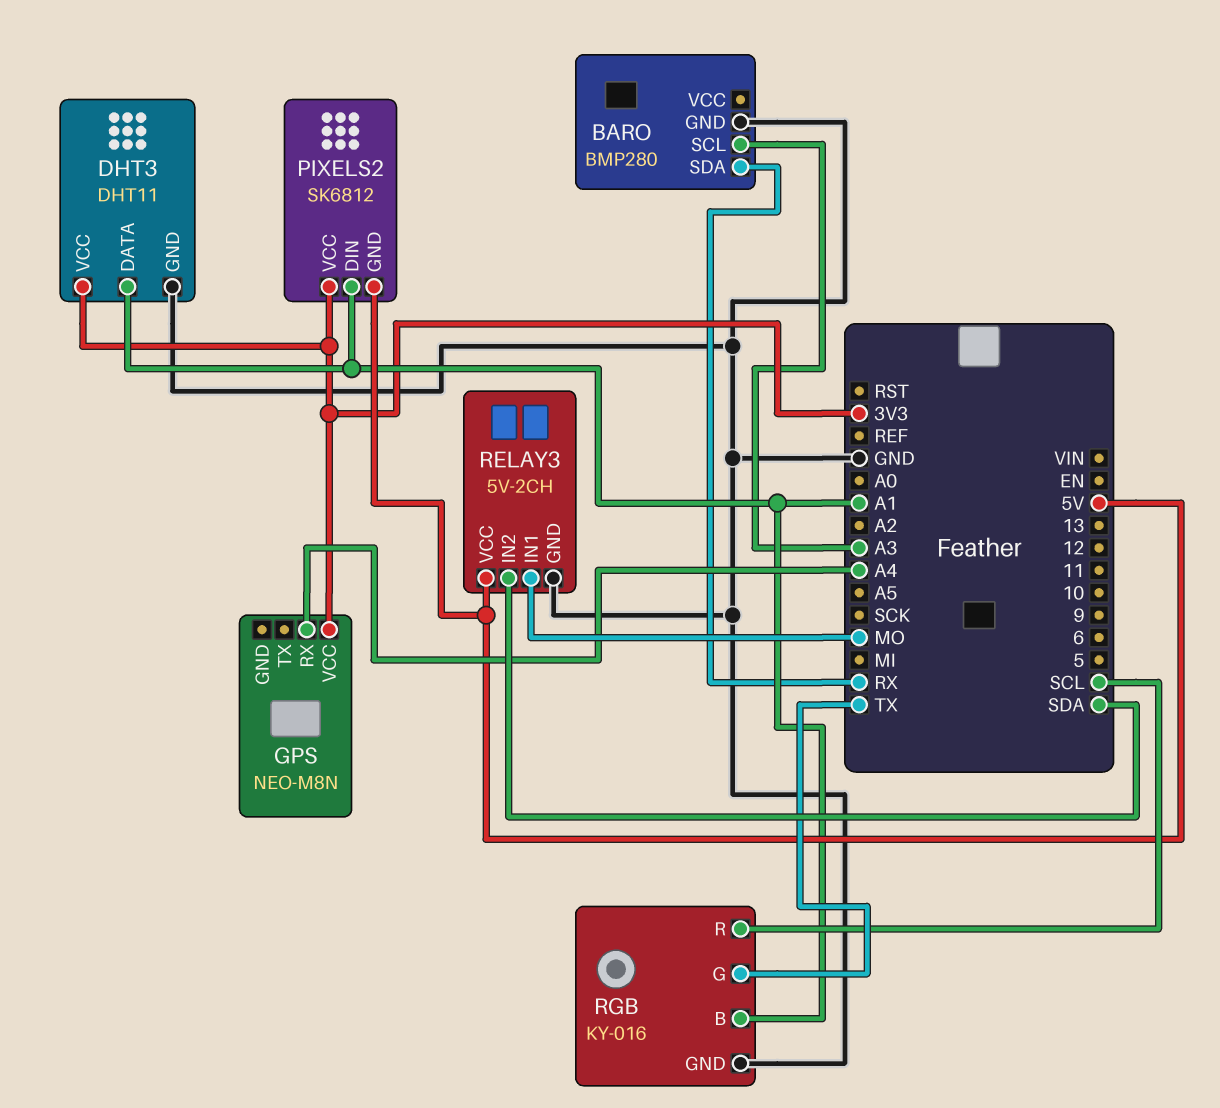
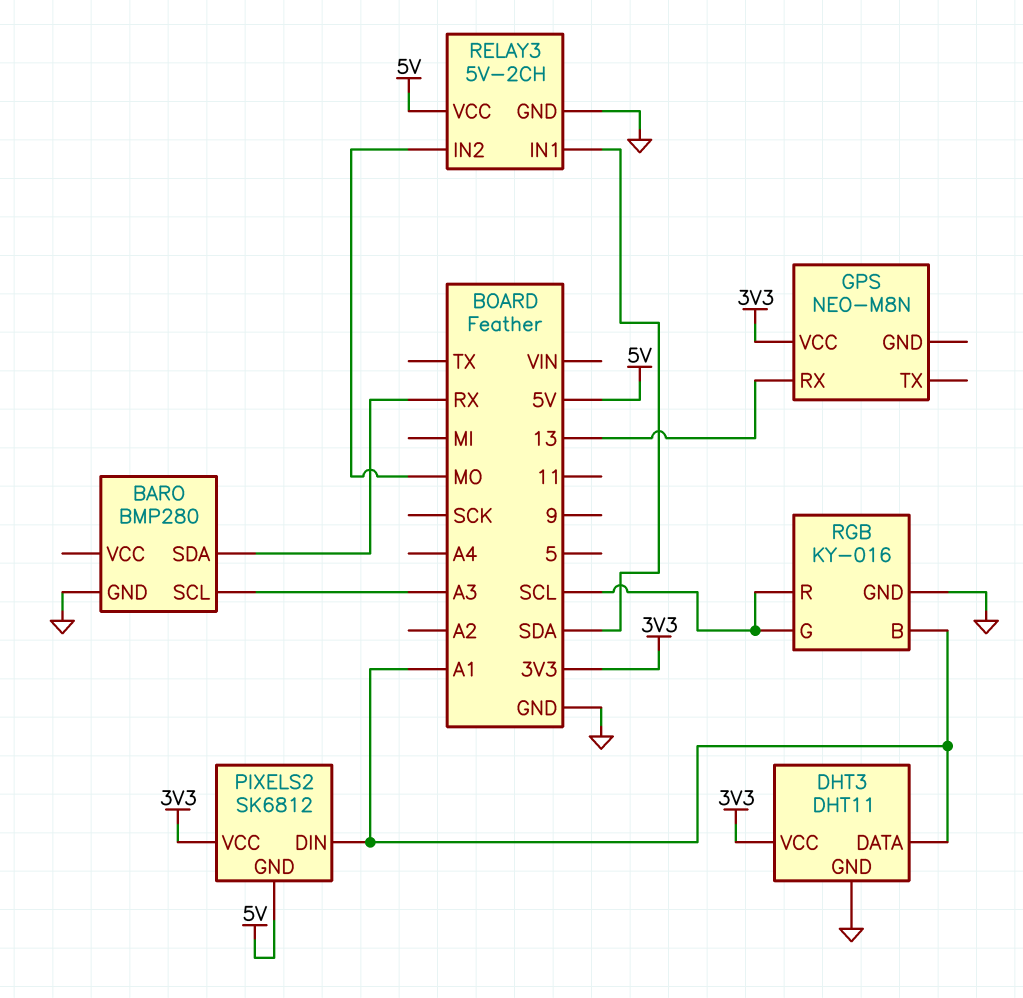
GPS pin RX: A4 -> 13
RELAY3 pin IN1: MO -> SDA
RELAY3 pin IN2: SDA -> MO
RGB pin G: TX -> SCL

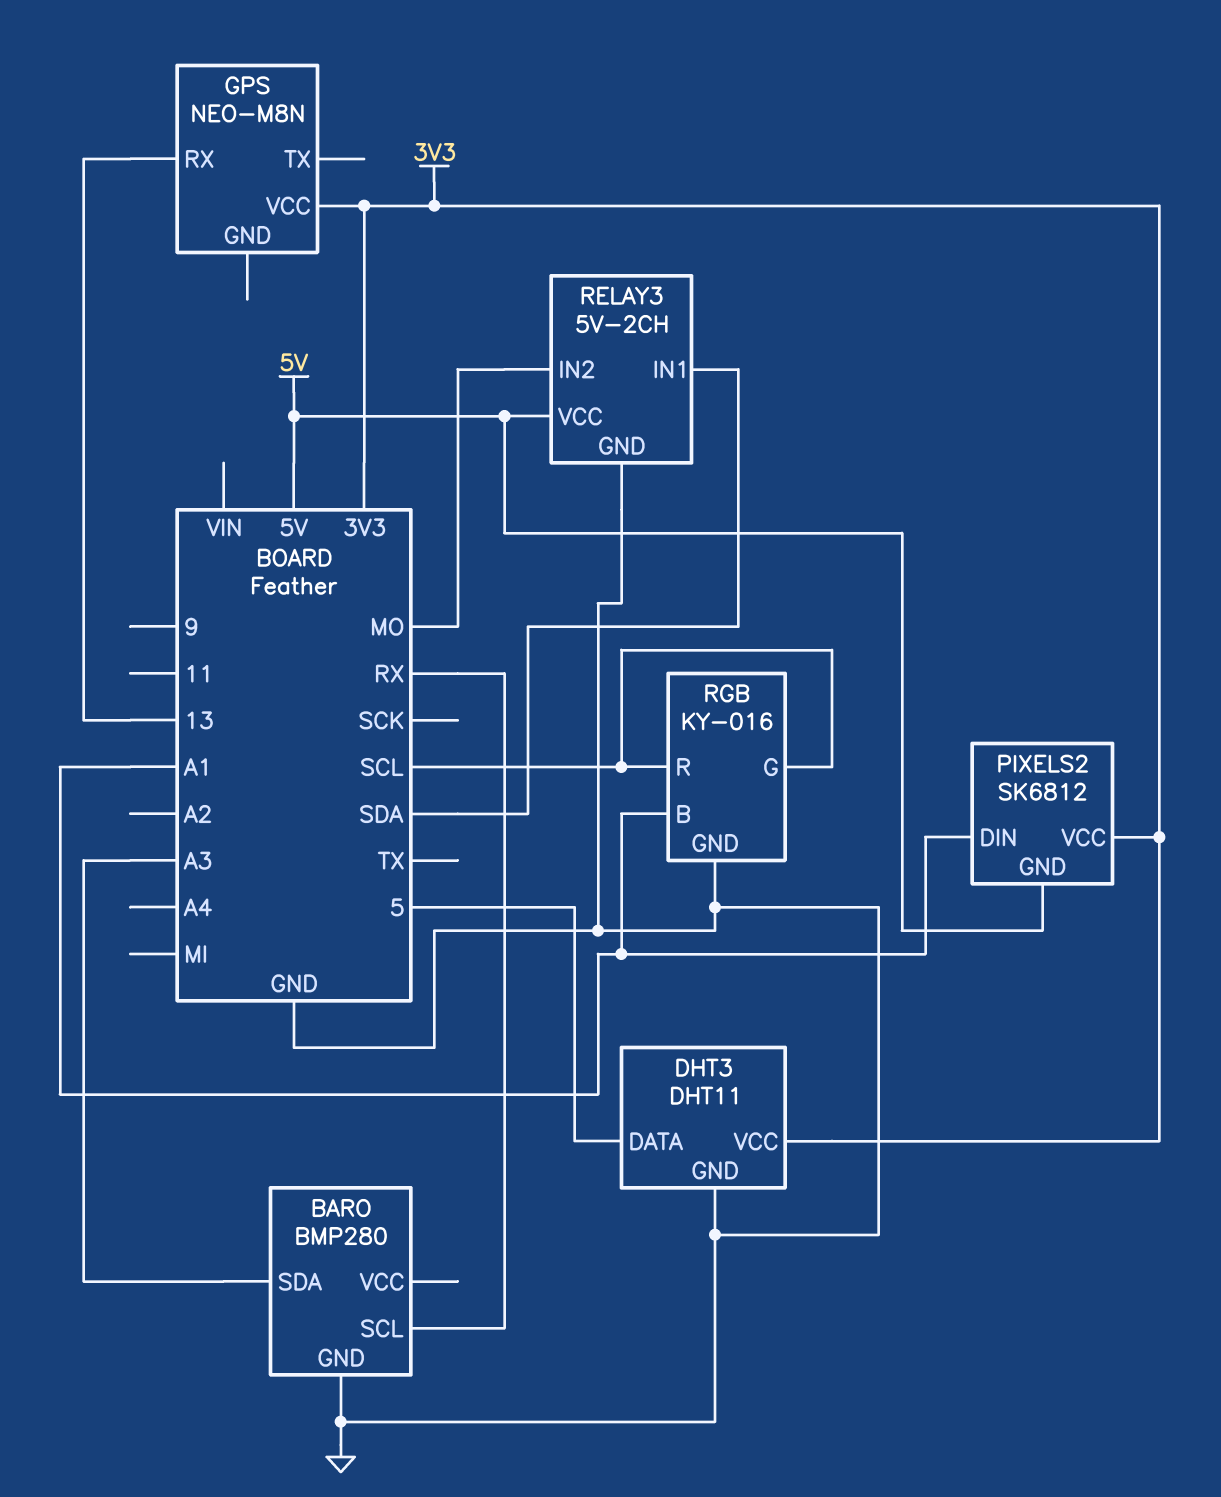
BARO pin SCL: A3 -> RX
BARO pin SDA: RX -> A3
DHT3 pin DATA: A1 -> 5

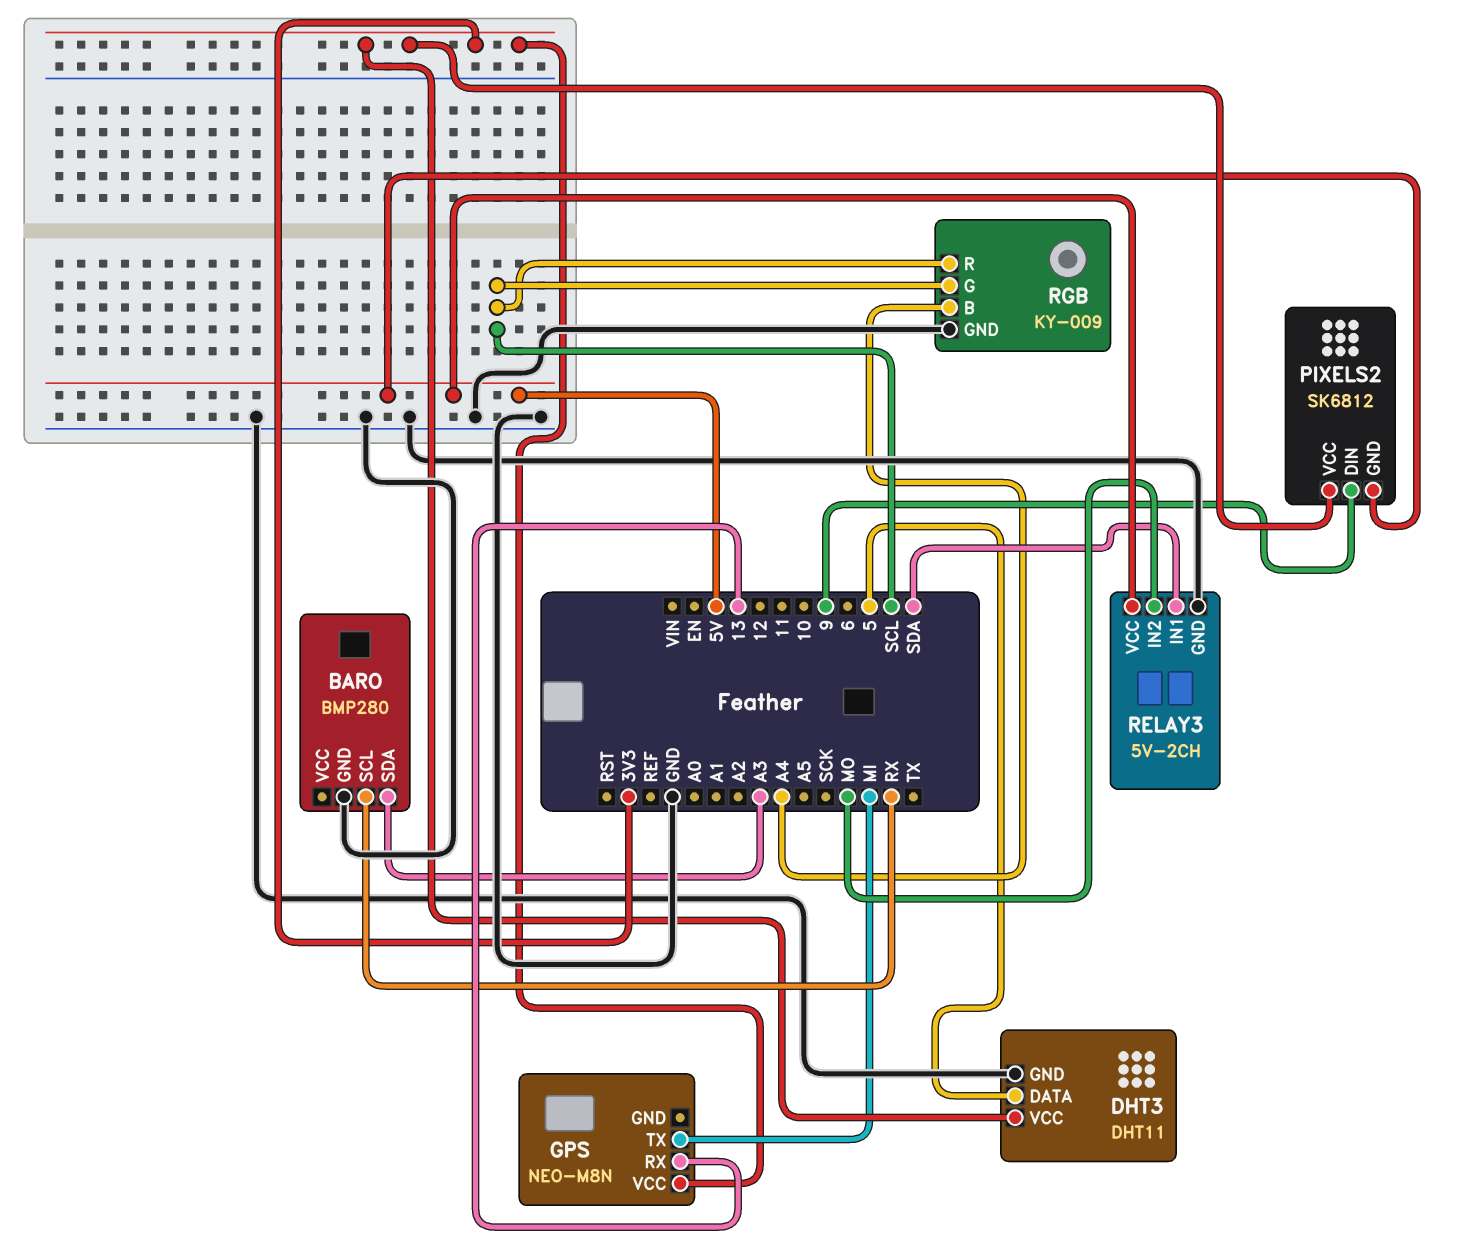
GPS pin TX: none -> MI
PIXELS2 pin DIN: A1 -> 9
RGB: KY-016 -> KY-009
RGB pin B: A1 -> A4

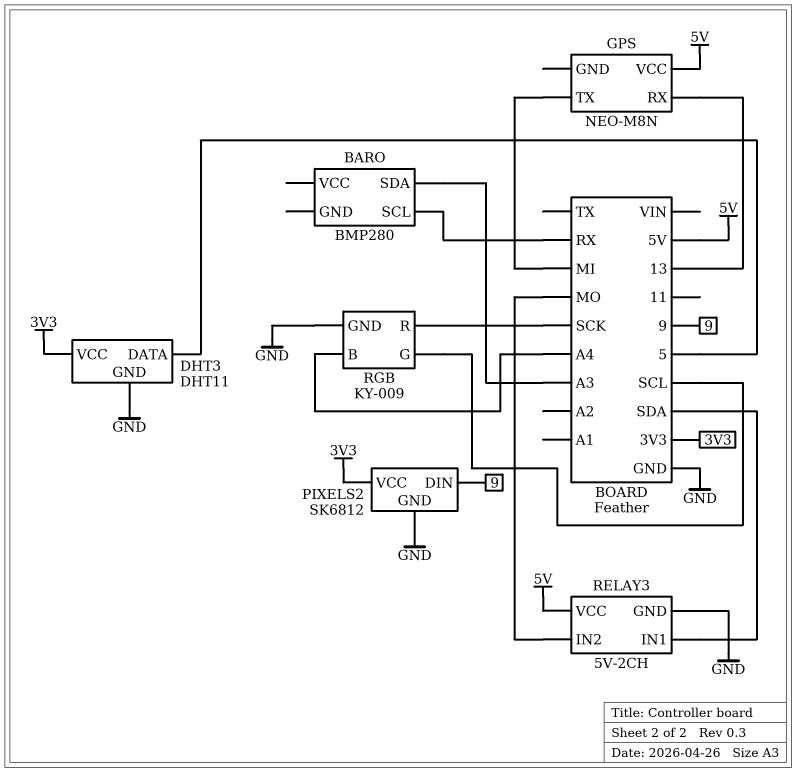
BARO pin GND: GND -> none
GPS pin VCC: 3V3 -> 5V
PIXELS2 pin GND: 5V -> GND
RGB pin R: SCL -> SCK

